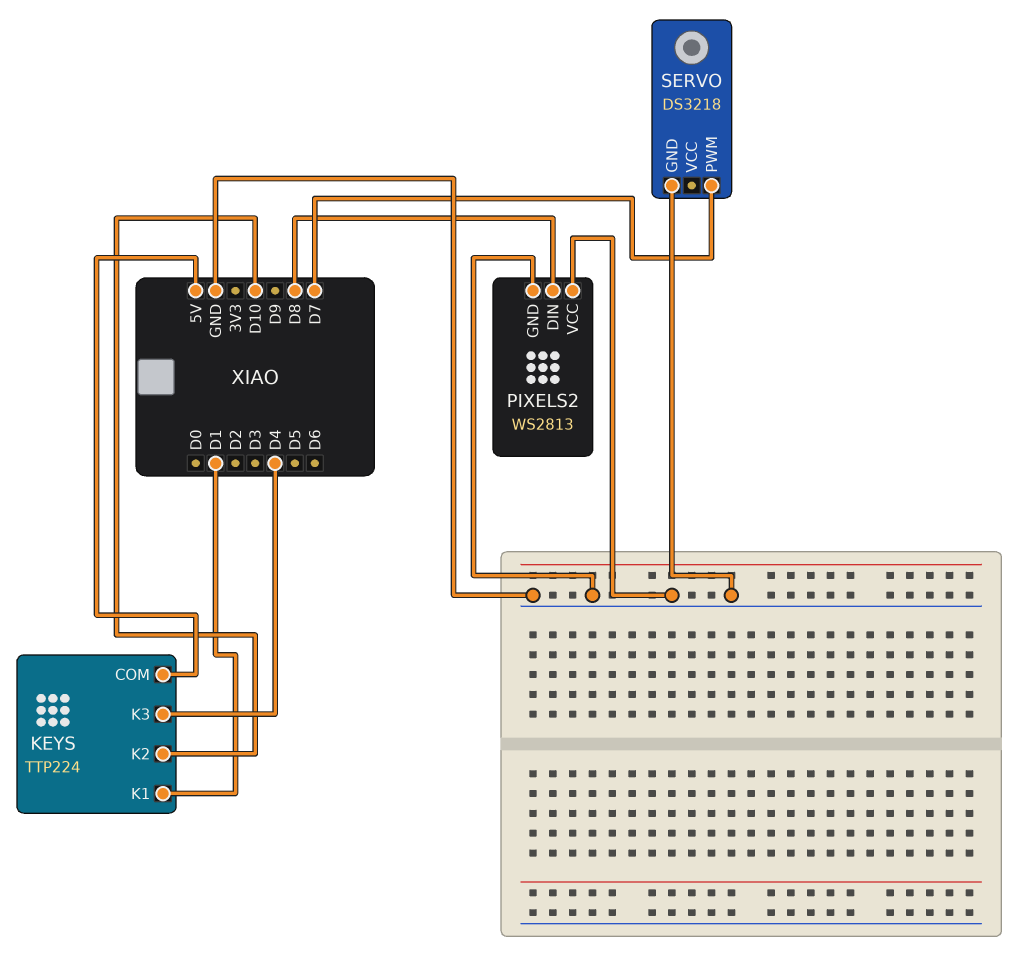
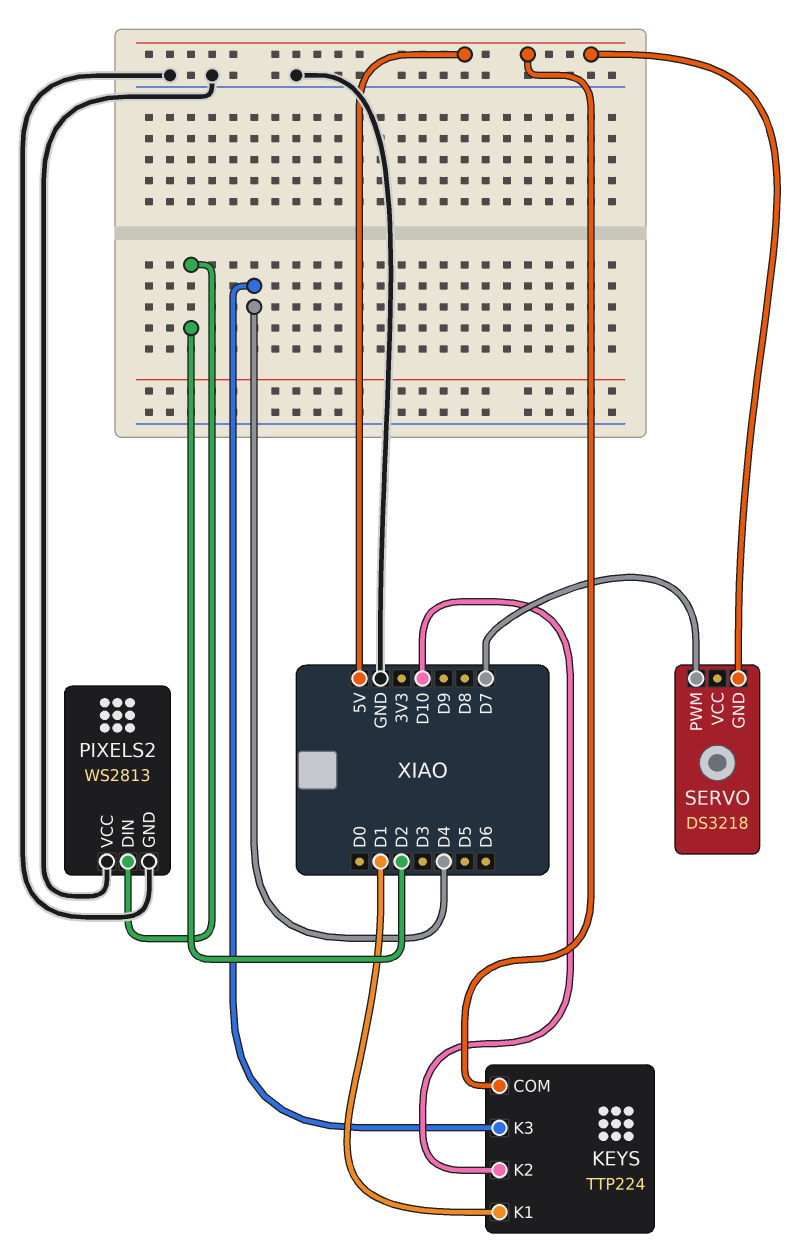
PIXELS2 pin DIN: D8 -> D2
SERVO pin GND: GND -> 5V

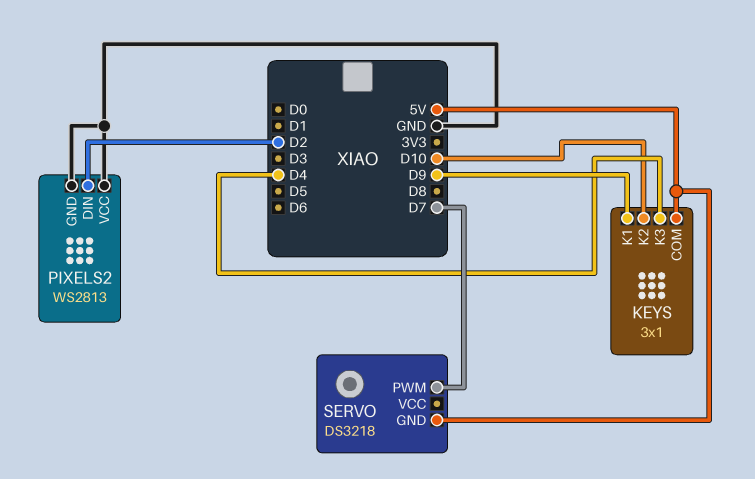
KEYS: TTP224 -> 3x1
KEYS pin K1: D1 -> D9

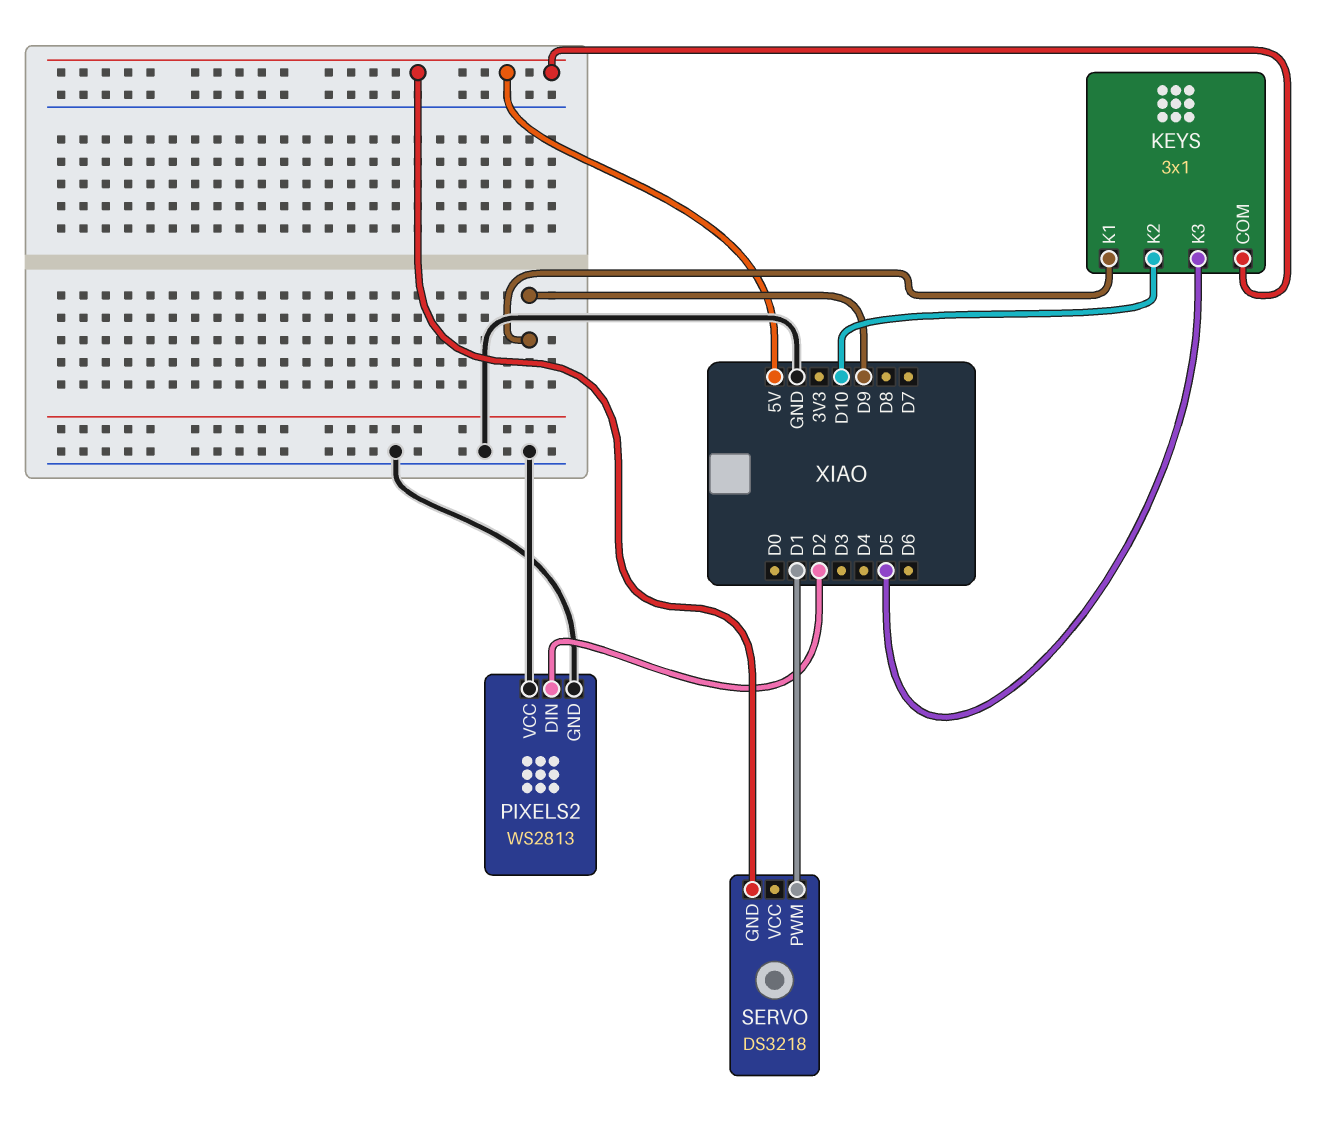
KEYS pin K3: D4 -> D5
SERVO pin PWM: D7 -> D1

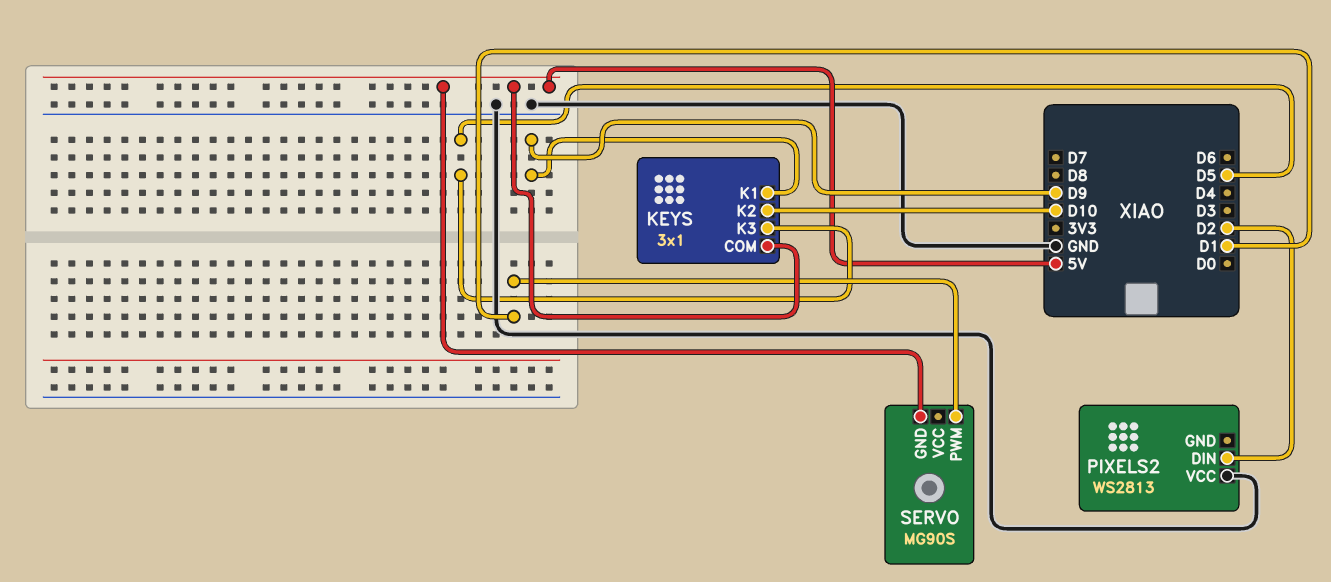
PIXELS2 pin GND: GND -> none
SERVO: DS3218 -> MG90S

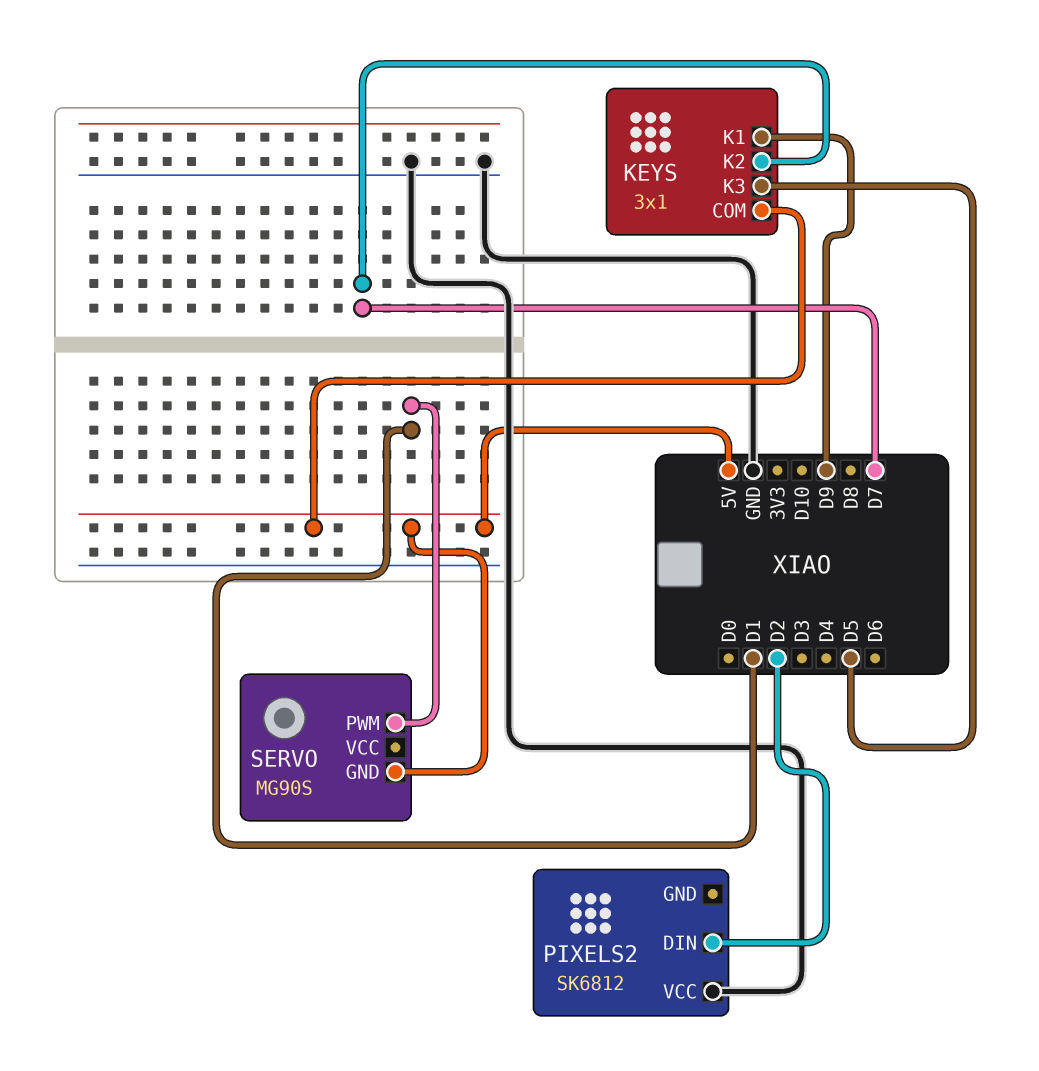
KEYS pin K2: D10 -> D7
PIXELS2: WS2813 -> SK6812

